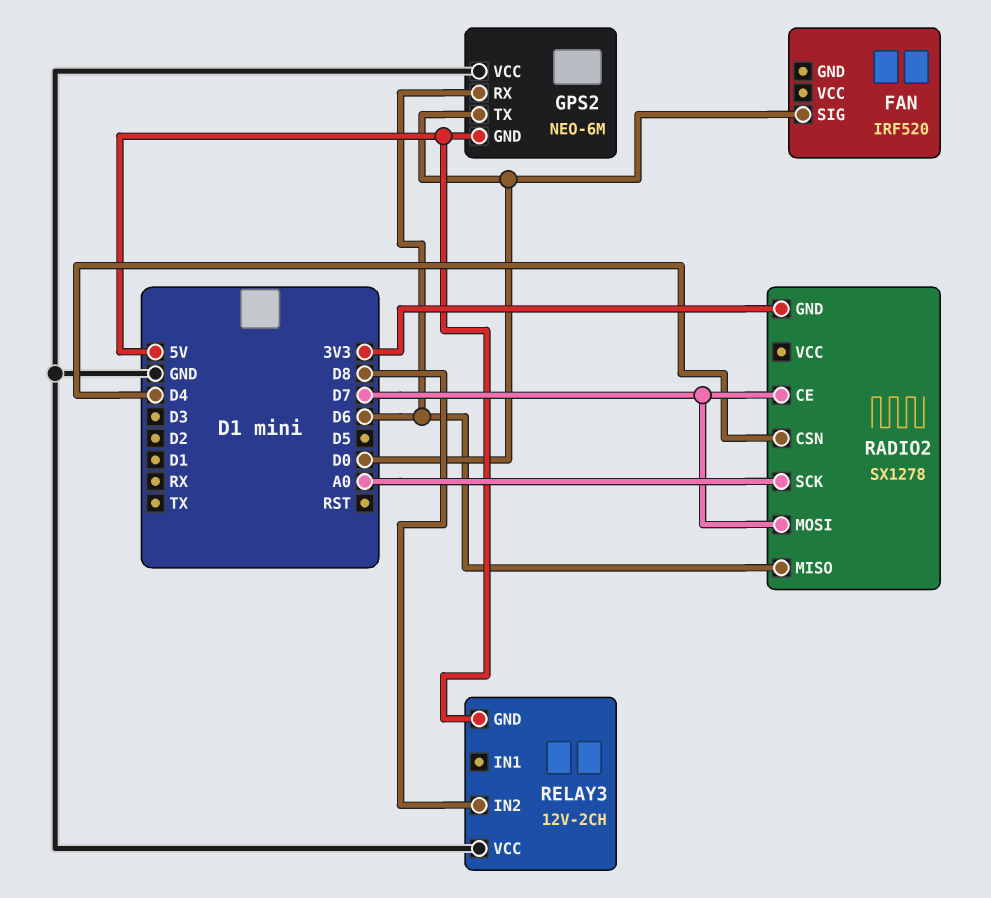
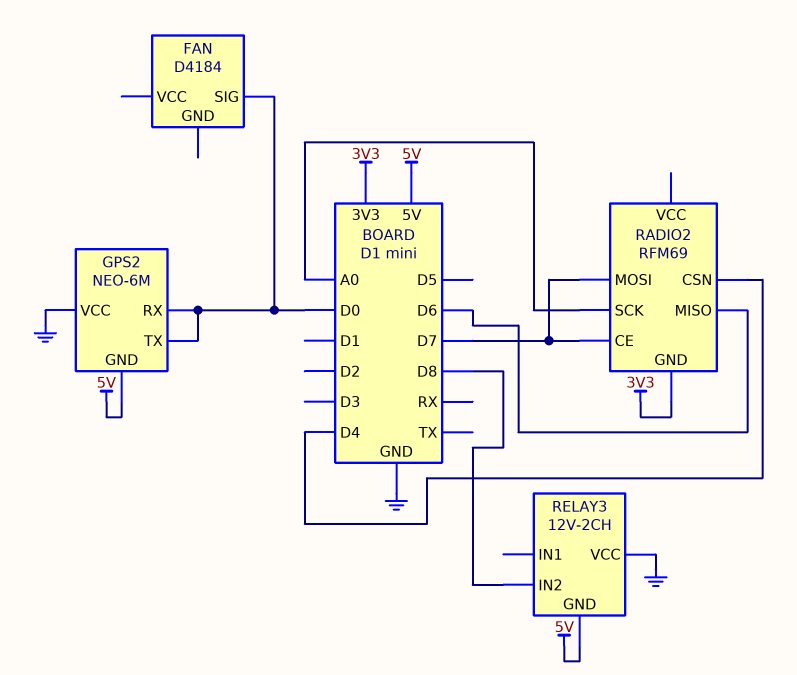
FAN: IRF520 -> D4184
GPS2 pin RX: D6 -> D0
RADIO2: SX1278 -> RFM69

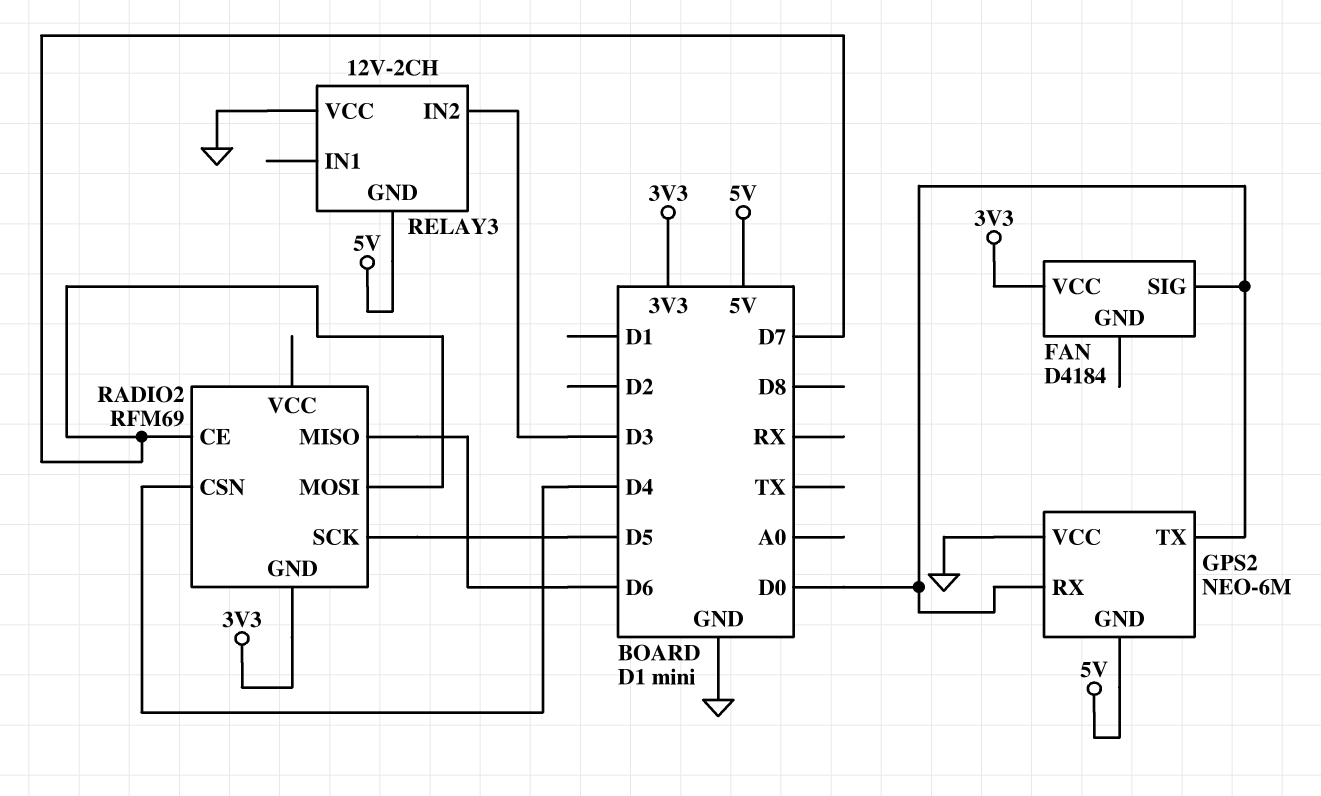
FAN pin VCC: none -> 3V3
RADIO2 pin SCK: A0 -> D5
RELAY3 pin IN2: D8 -> D3

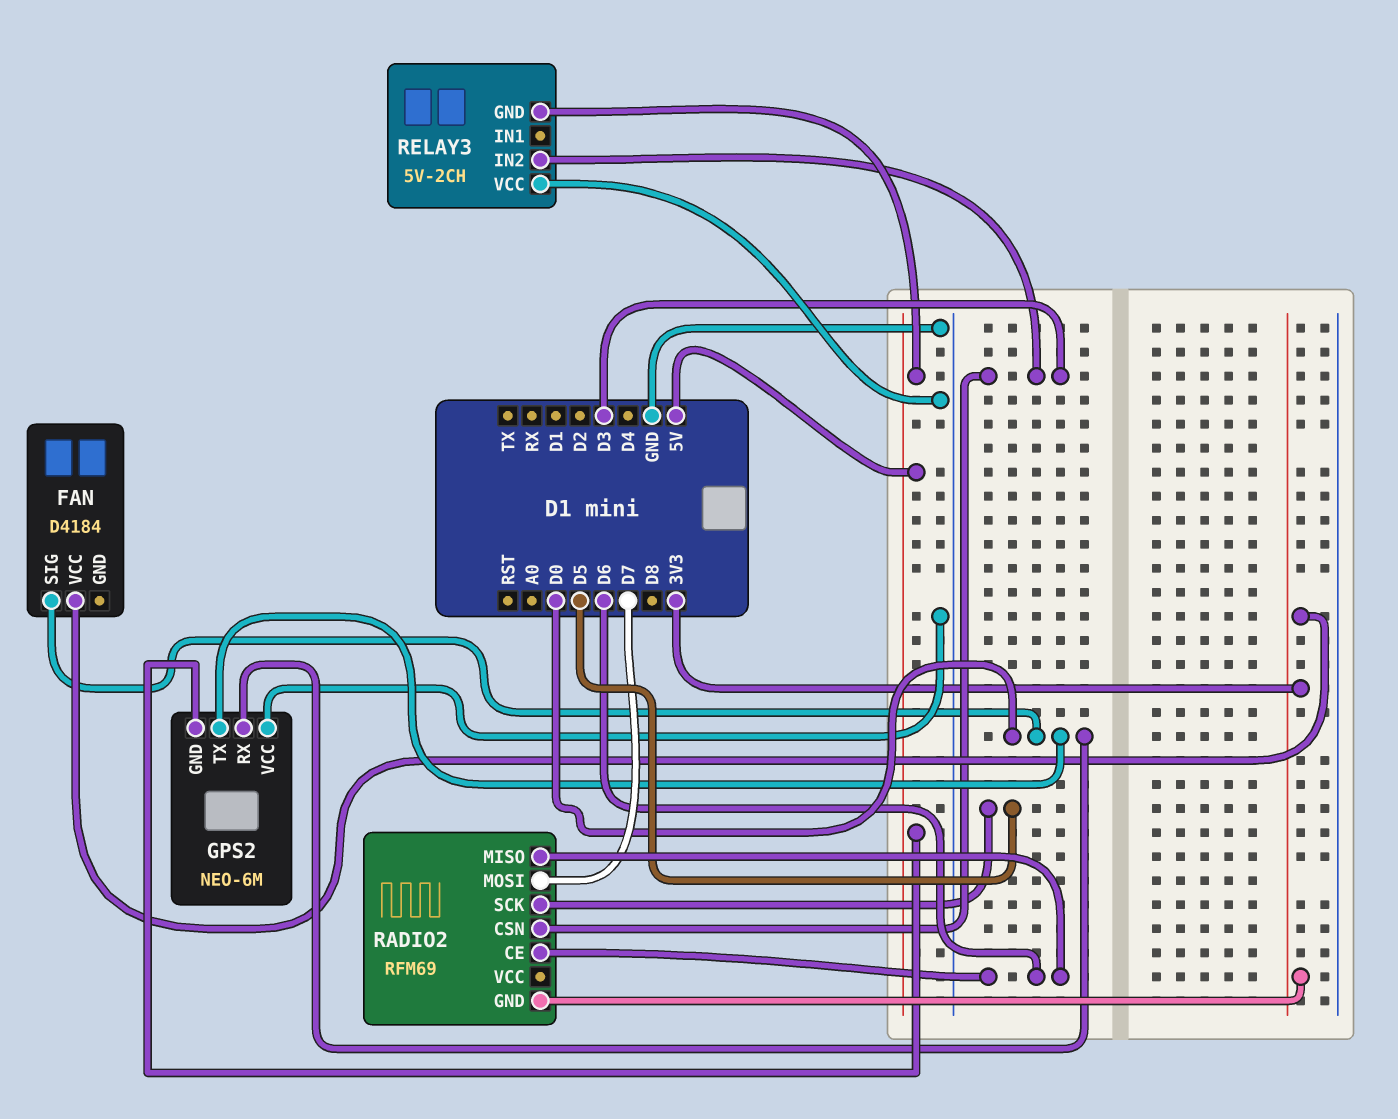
RADIO2 pin CE: D7 -> D6
RADIO2 pin CSN: D4 -> D3
RELAY3: 12V-2CH -> 5V-2CH

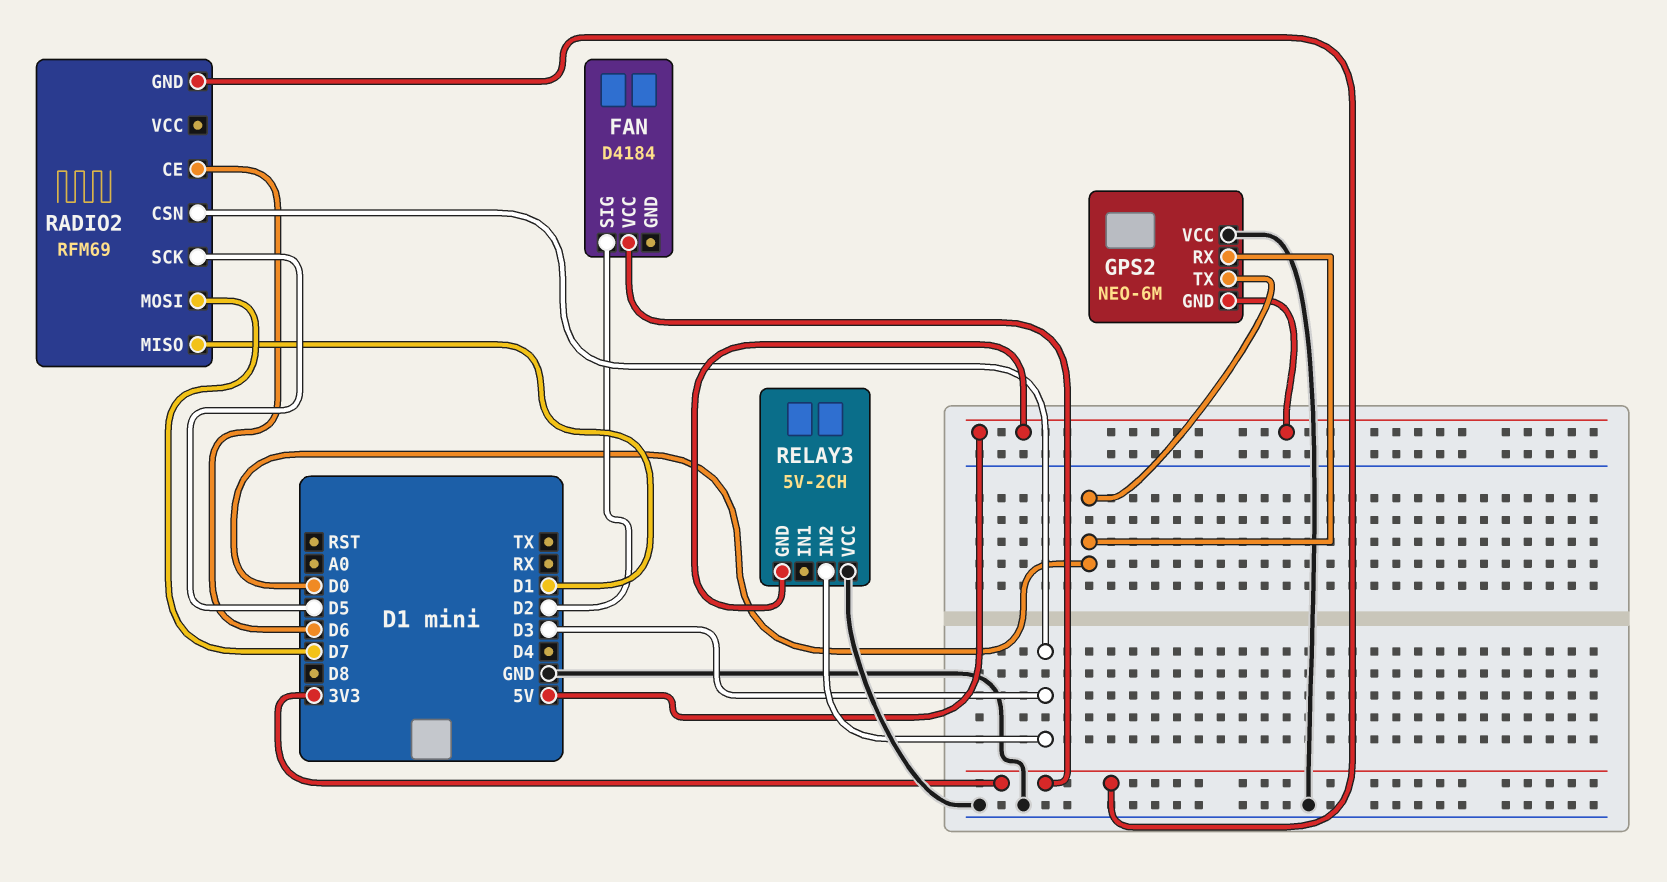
FAN pin SIG: D0 -> D2
RADIO2 pin MISO: D6 -> D1

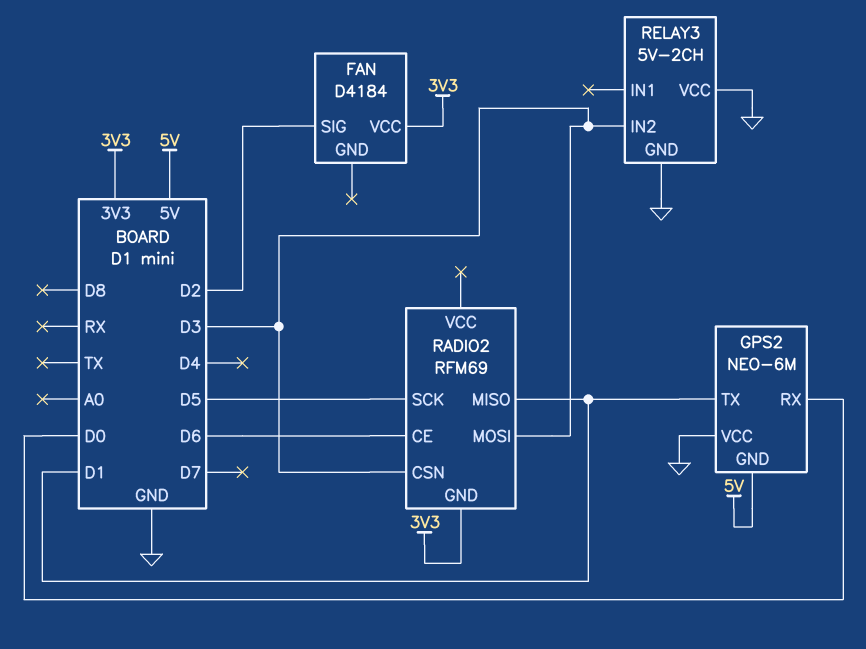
GPS2 pin TX: D0 -> D1
RADIO2 pin MOSI: D7 -> D3
RELAY3 pin GND: 5V -> GND

